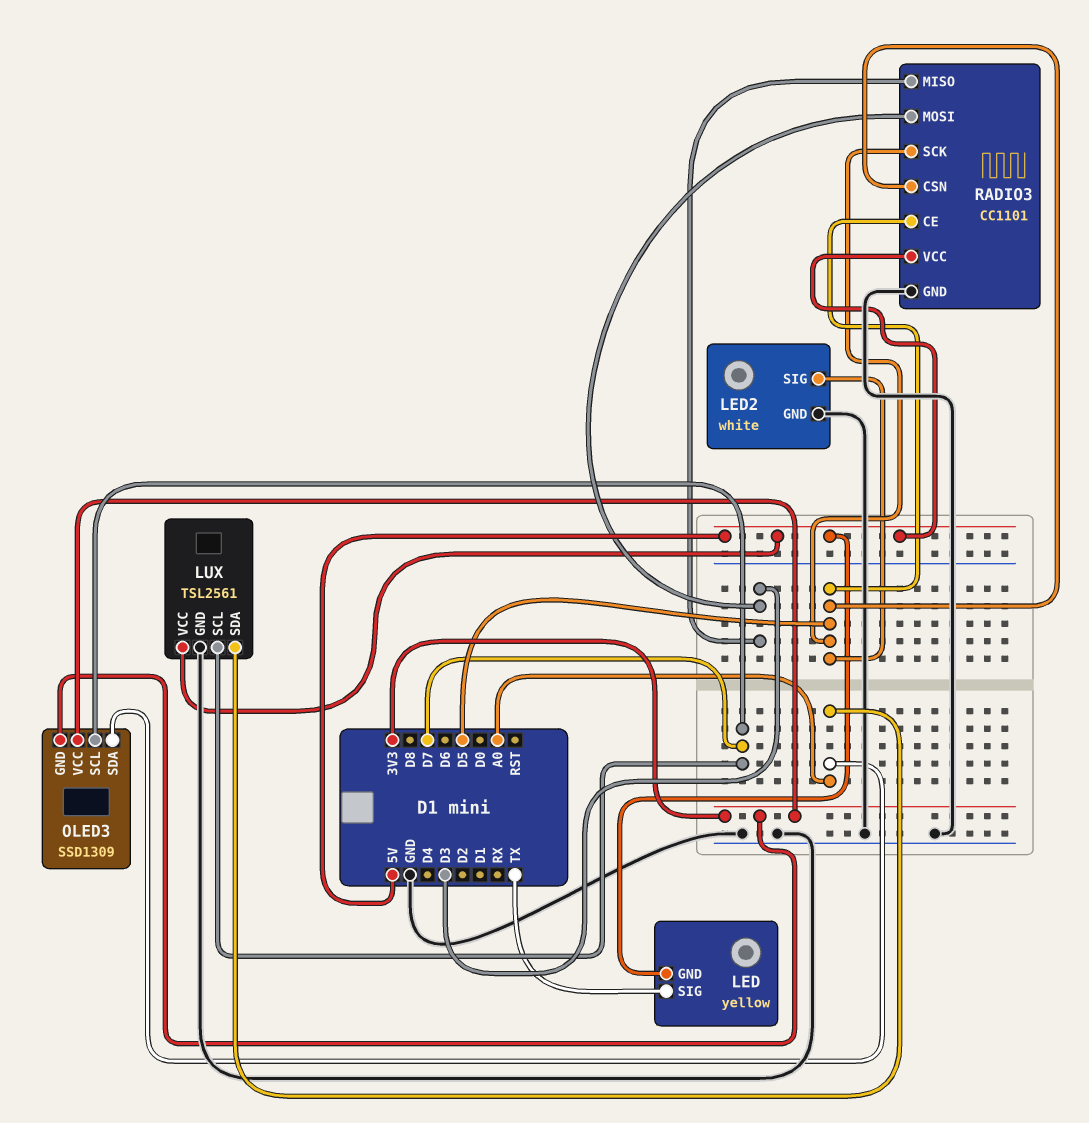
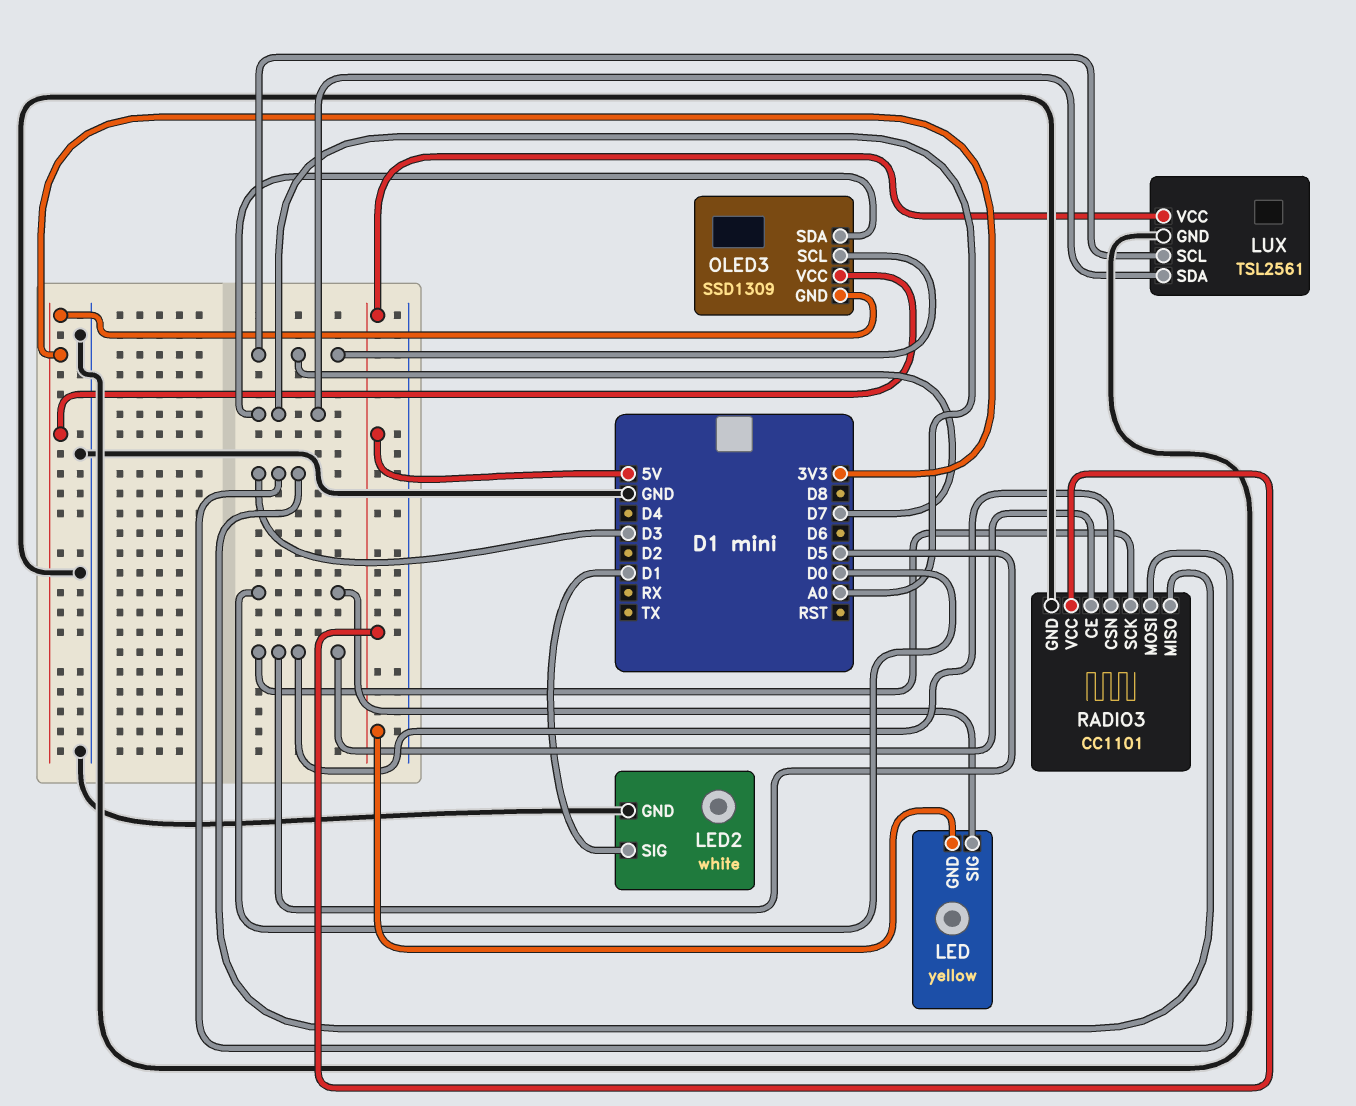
LED pin SIG: TX -> D0
LED2 pin SIG: D5 -> D1

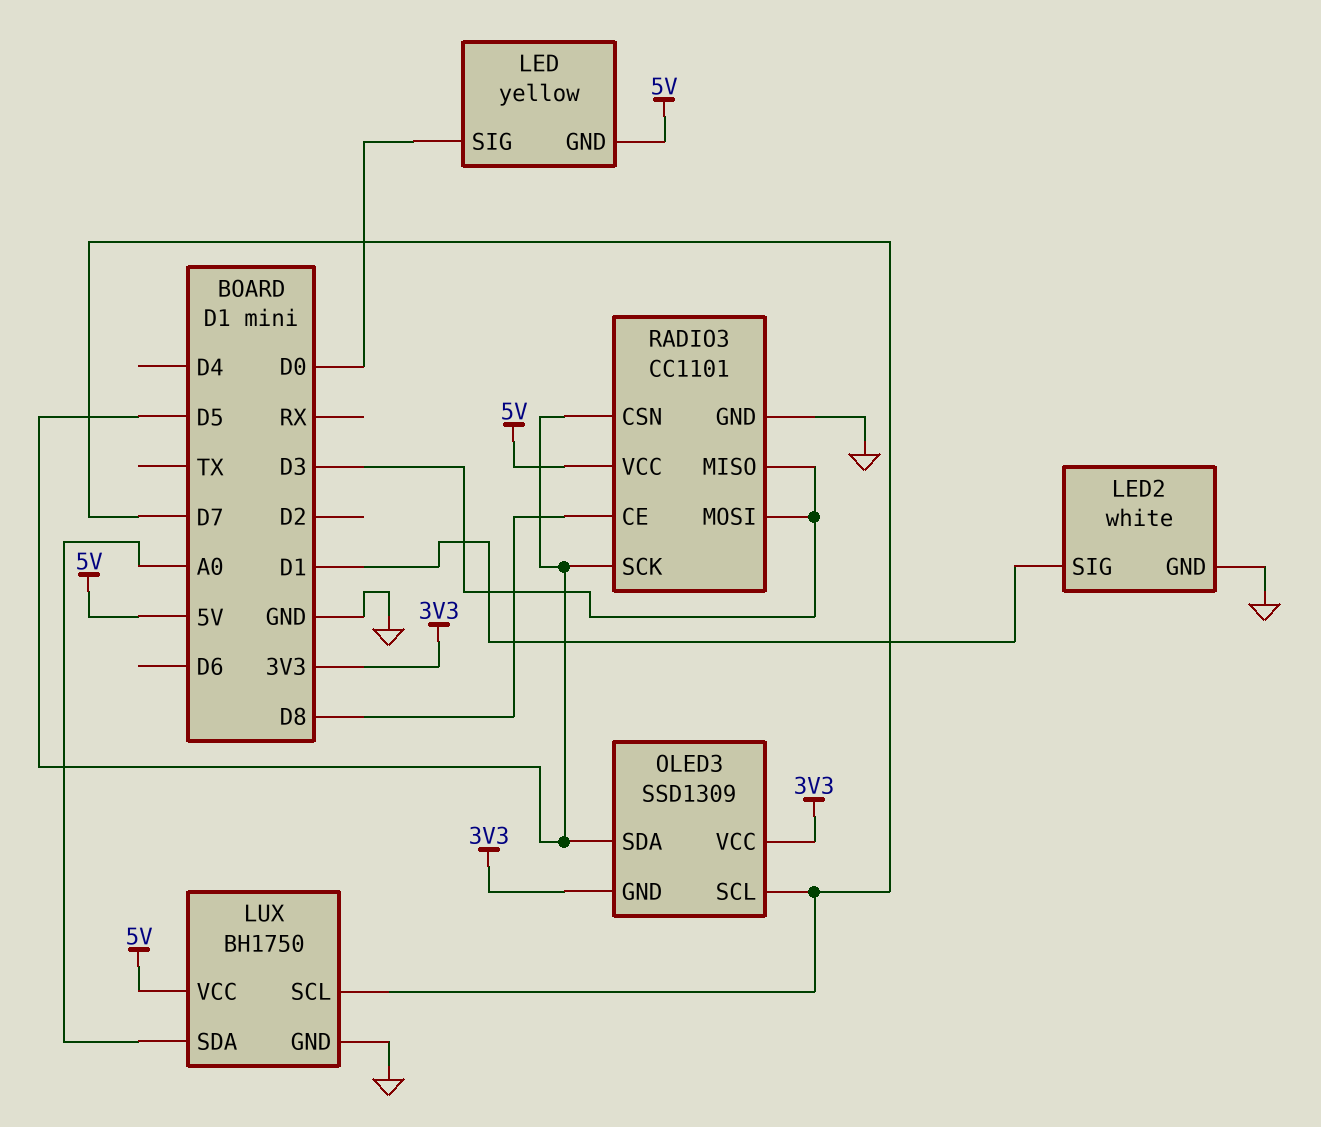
LUX: TSL2561 -> BH1750
OLED3 pin SDA: A0 -> D5
RADIO3 pin CE: D5 -> D8

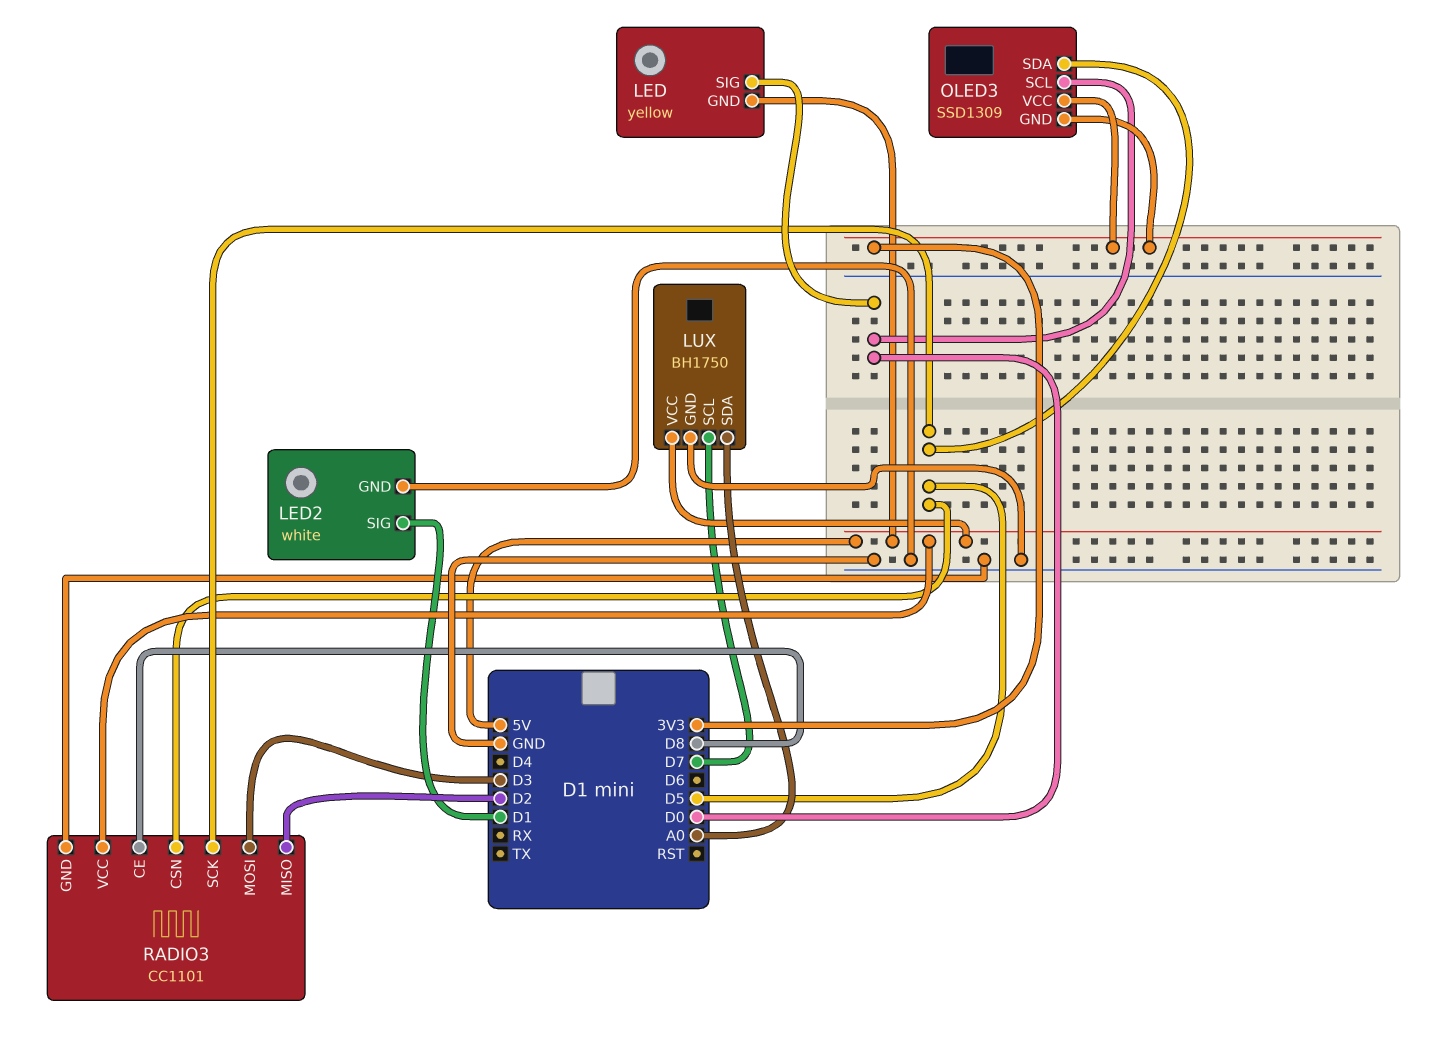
OLED3 pin SCL: D7 -> D0
RADIO3 pin MISO: D3 -> D2

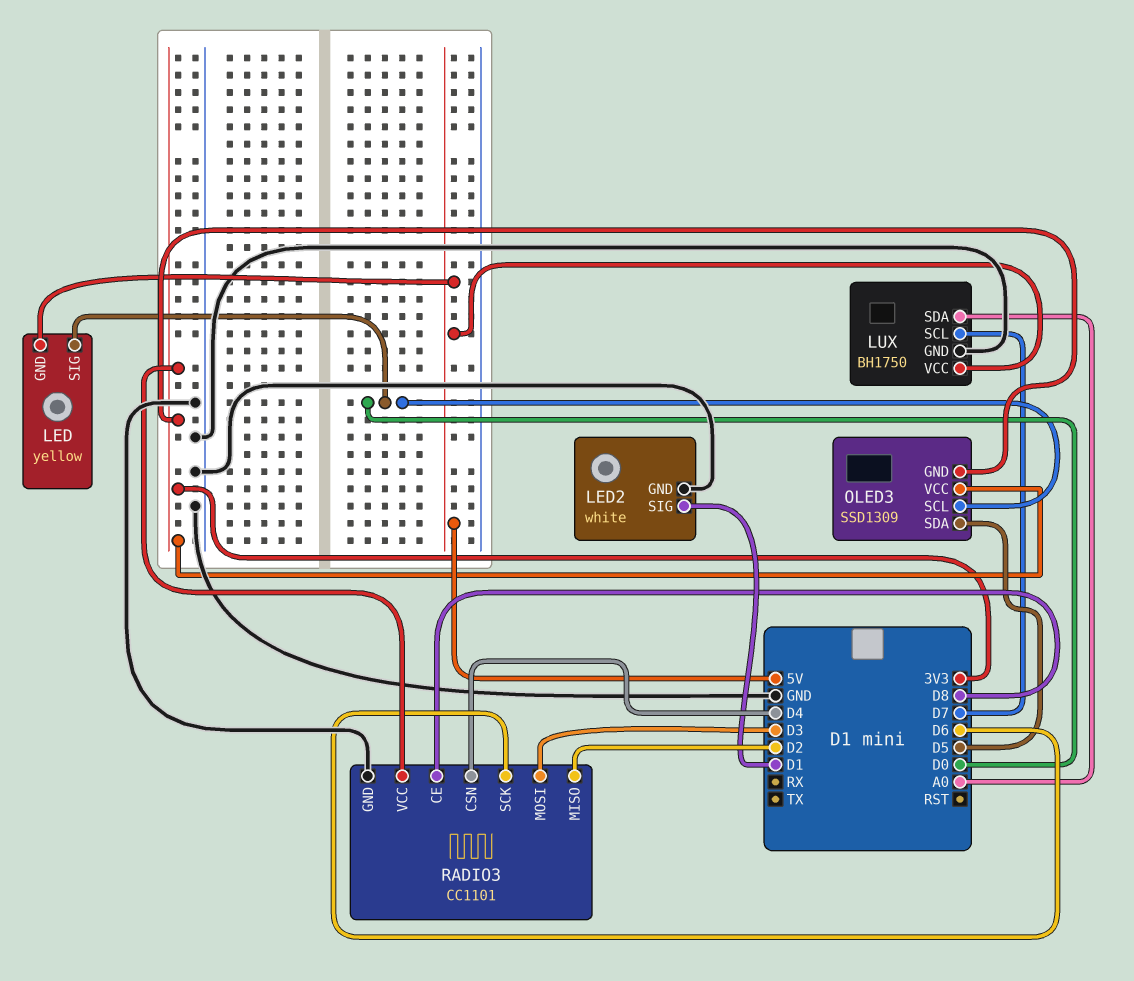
RADIO3 pin CSN: D5 -> D4
RADIO3 pin SCK: D5 -> D6
RADIO3 pin VCC: 5V -> 3V3

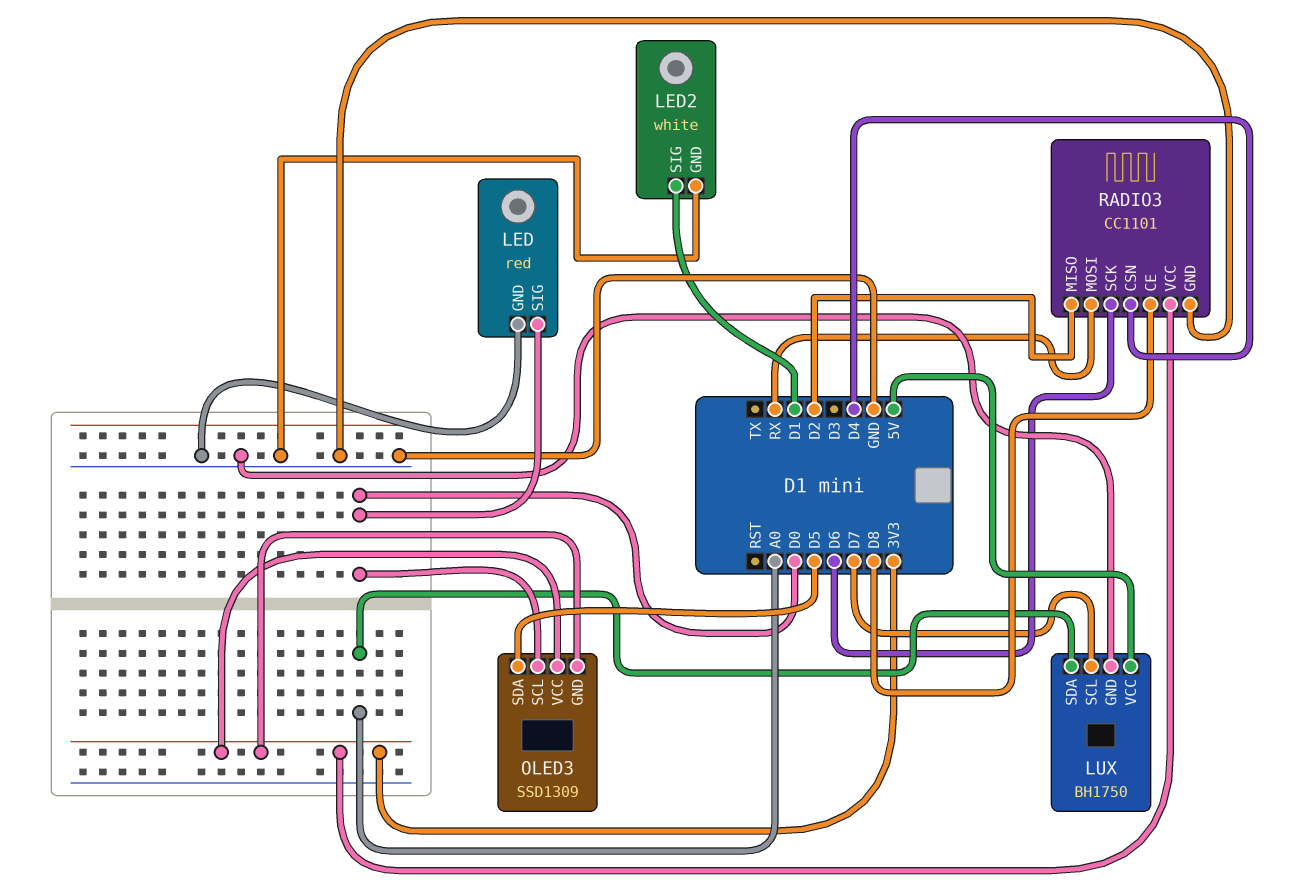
LED: yellow -> red
LED pin GND: 5V -> GND
RADIO3 pin MOSI: D3 -> RX

